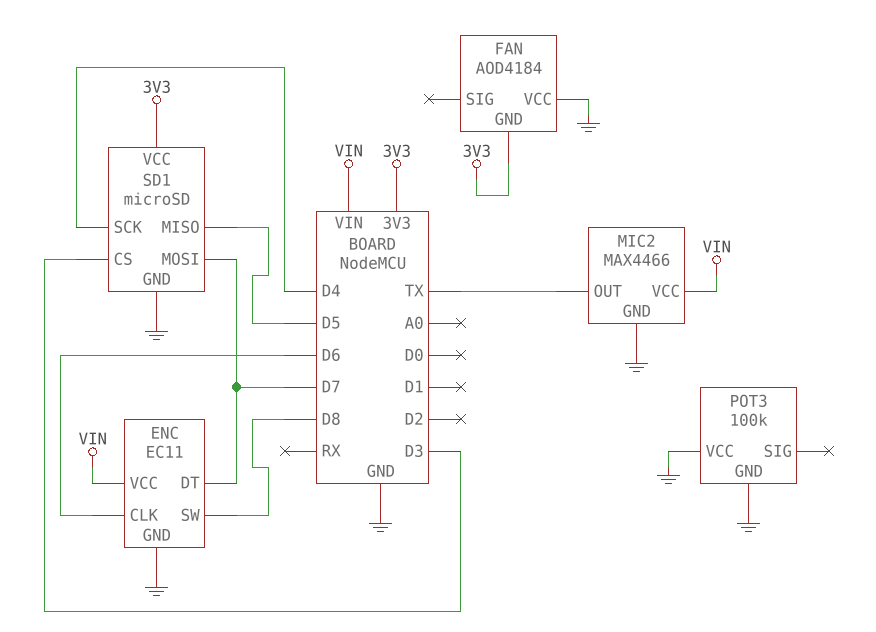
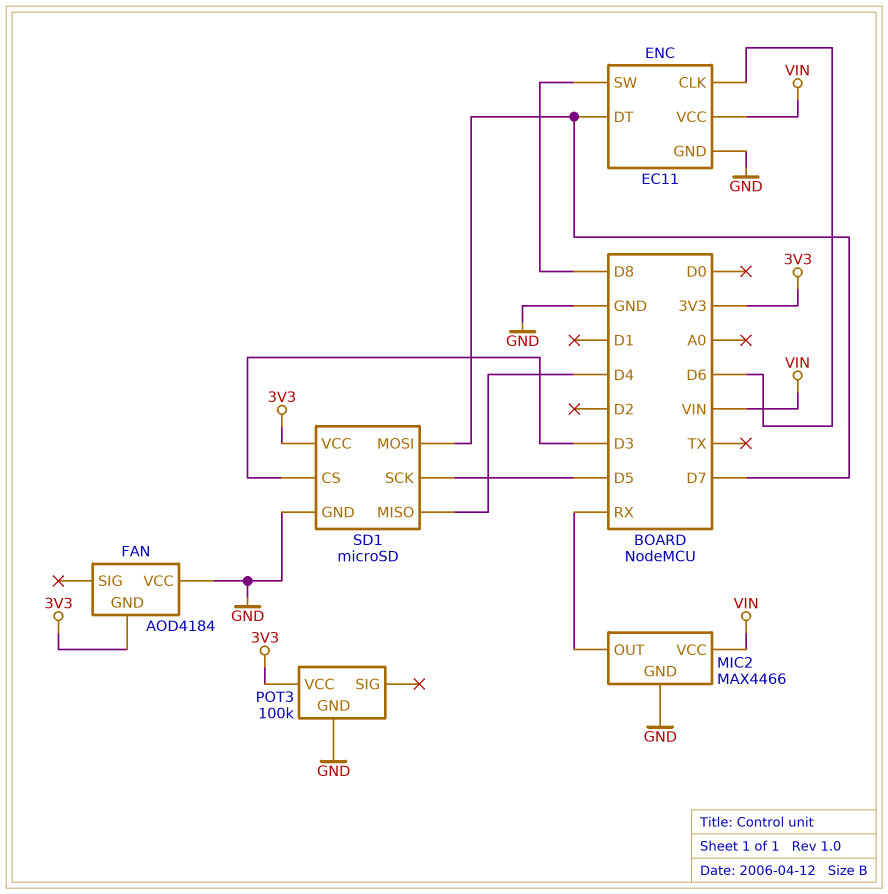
MIC2 pin OUT: TX -> RX
POT3 pin VCC: GND -> 3V3
SD1 pin MISO: D5 -> D4
SD1 pin SCK: D4 -> D5

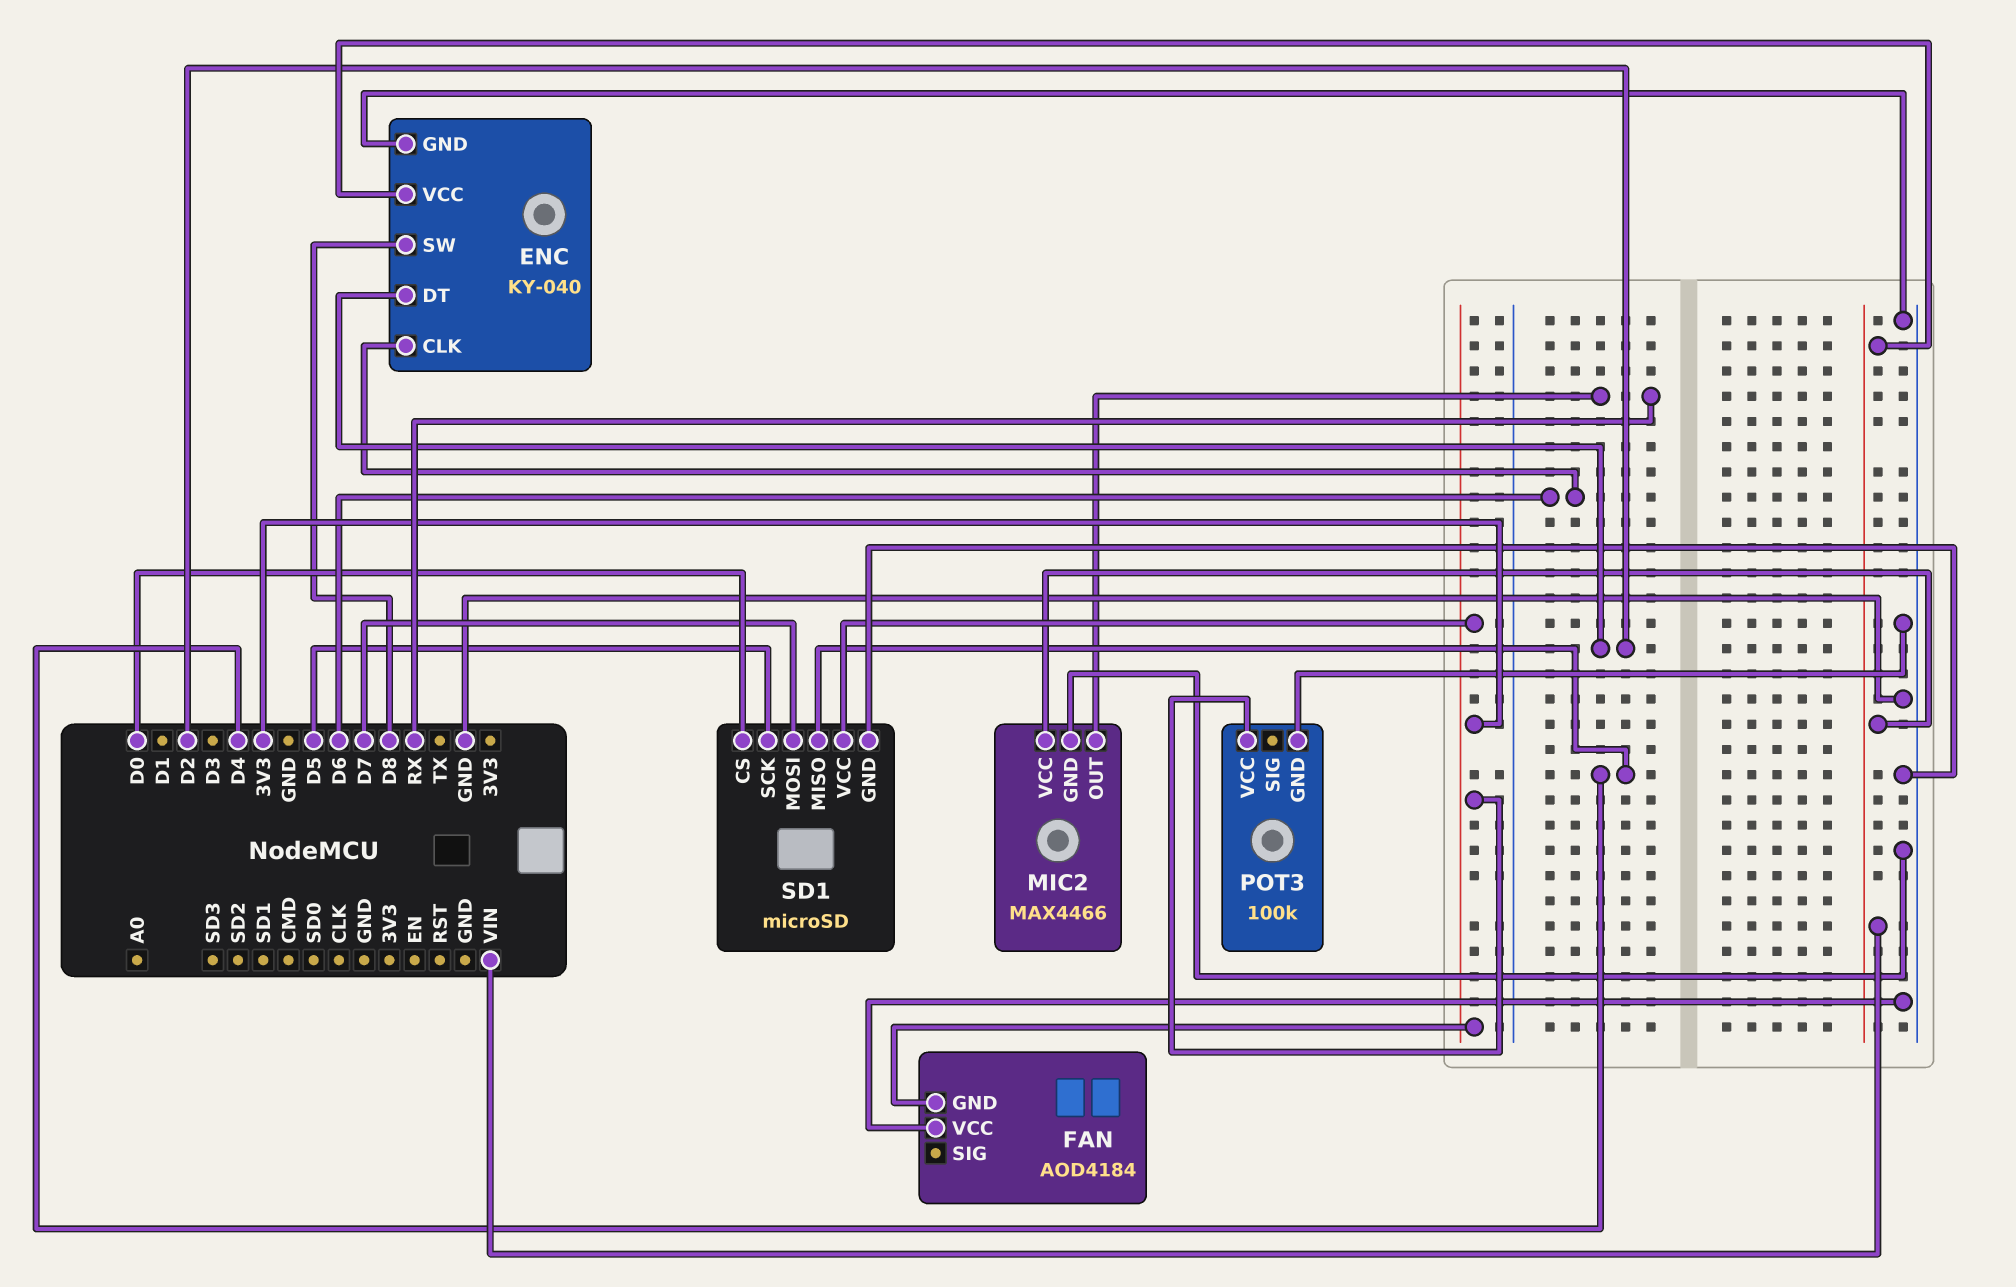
ENC: EC11 -> KY-040
ENC pin DT: D7 -> D2
SD1 pin CS: D3 -> D0

